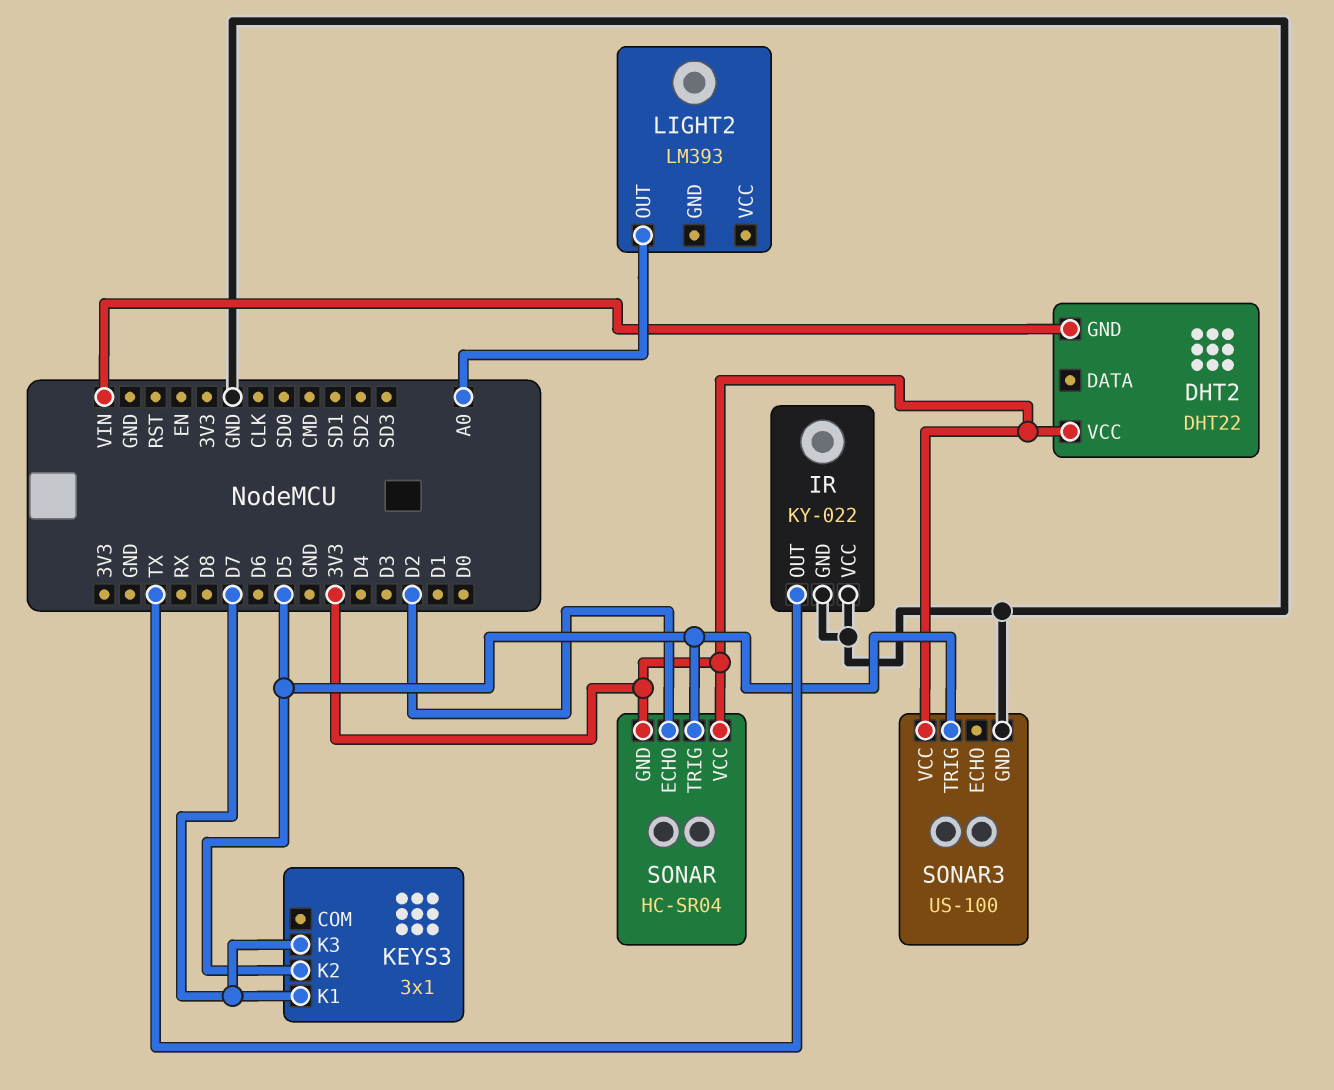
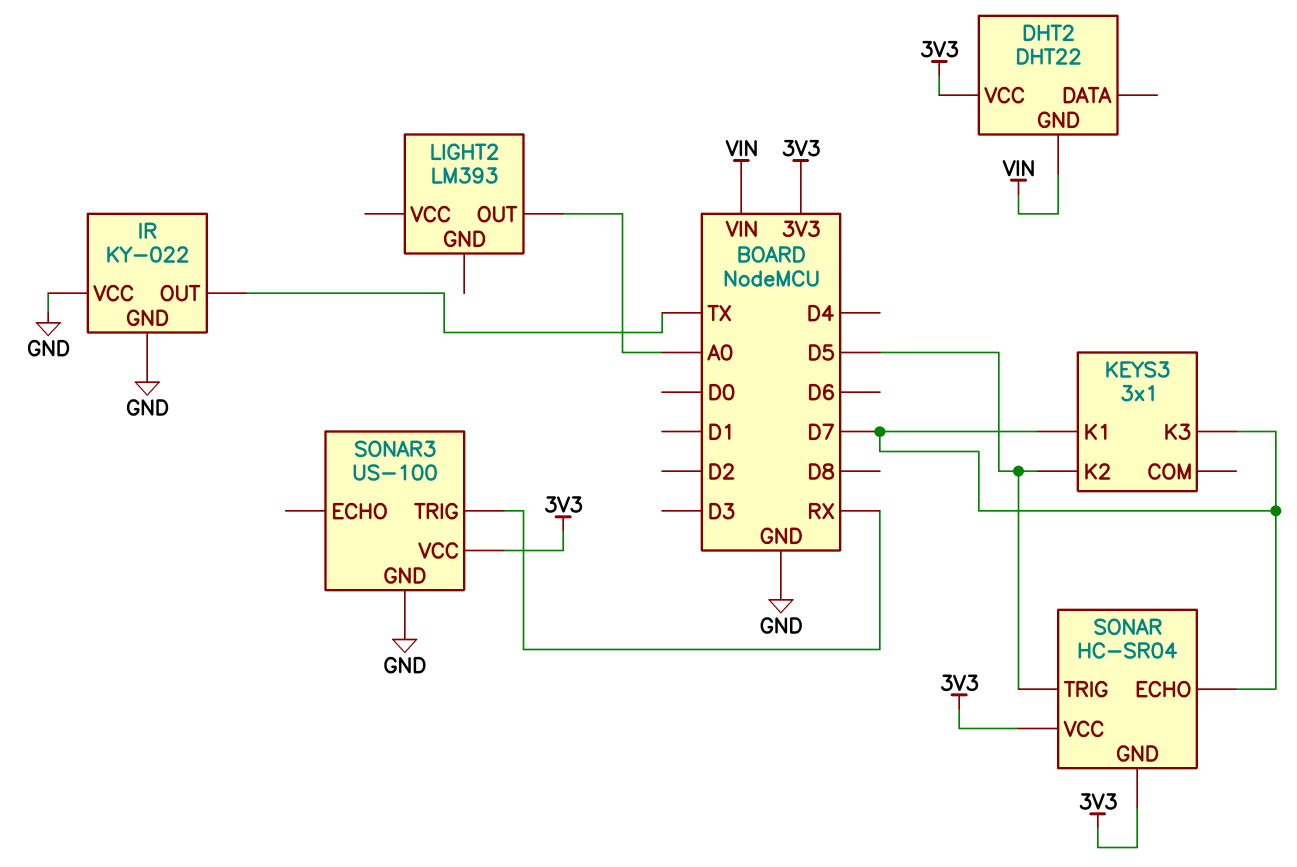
SONAR pin ECHO: D2 -> D7
SONAR3 pin TRIG: D5 -> RX

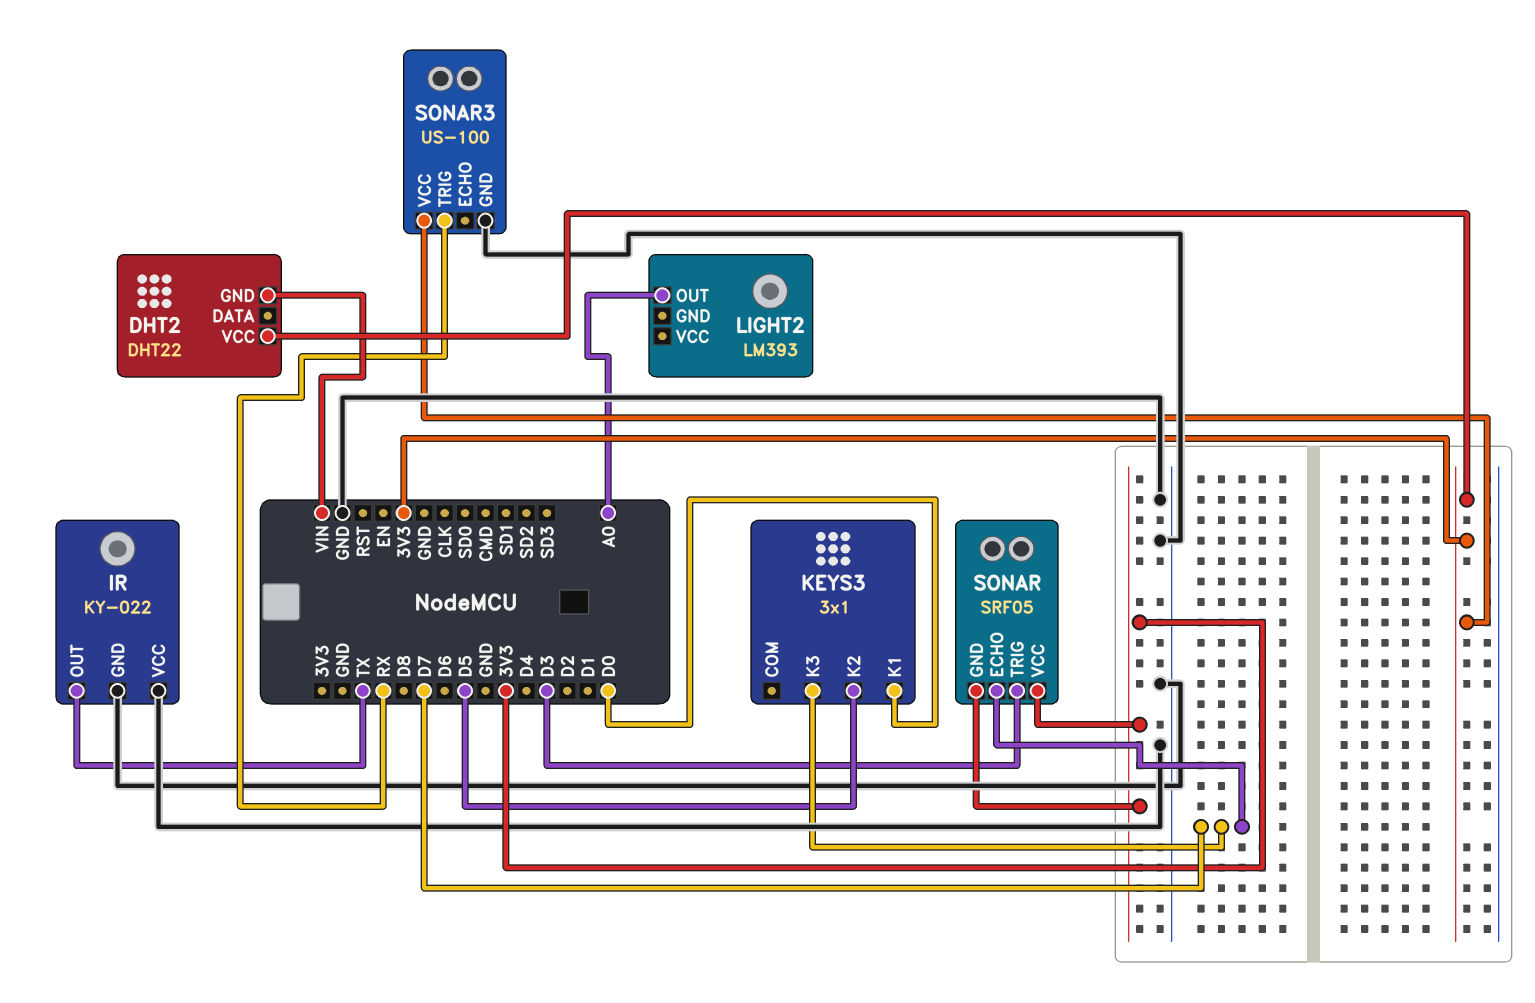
KEYS3 pin K1: D7 -> D0
SONAR: HC-SR04 -> SRF05
SONAR pin TRIG: D5 -> D3

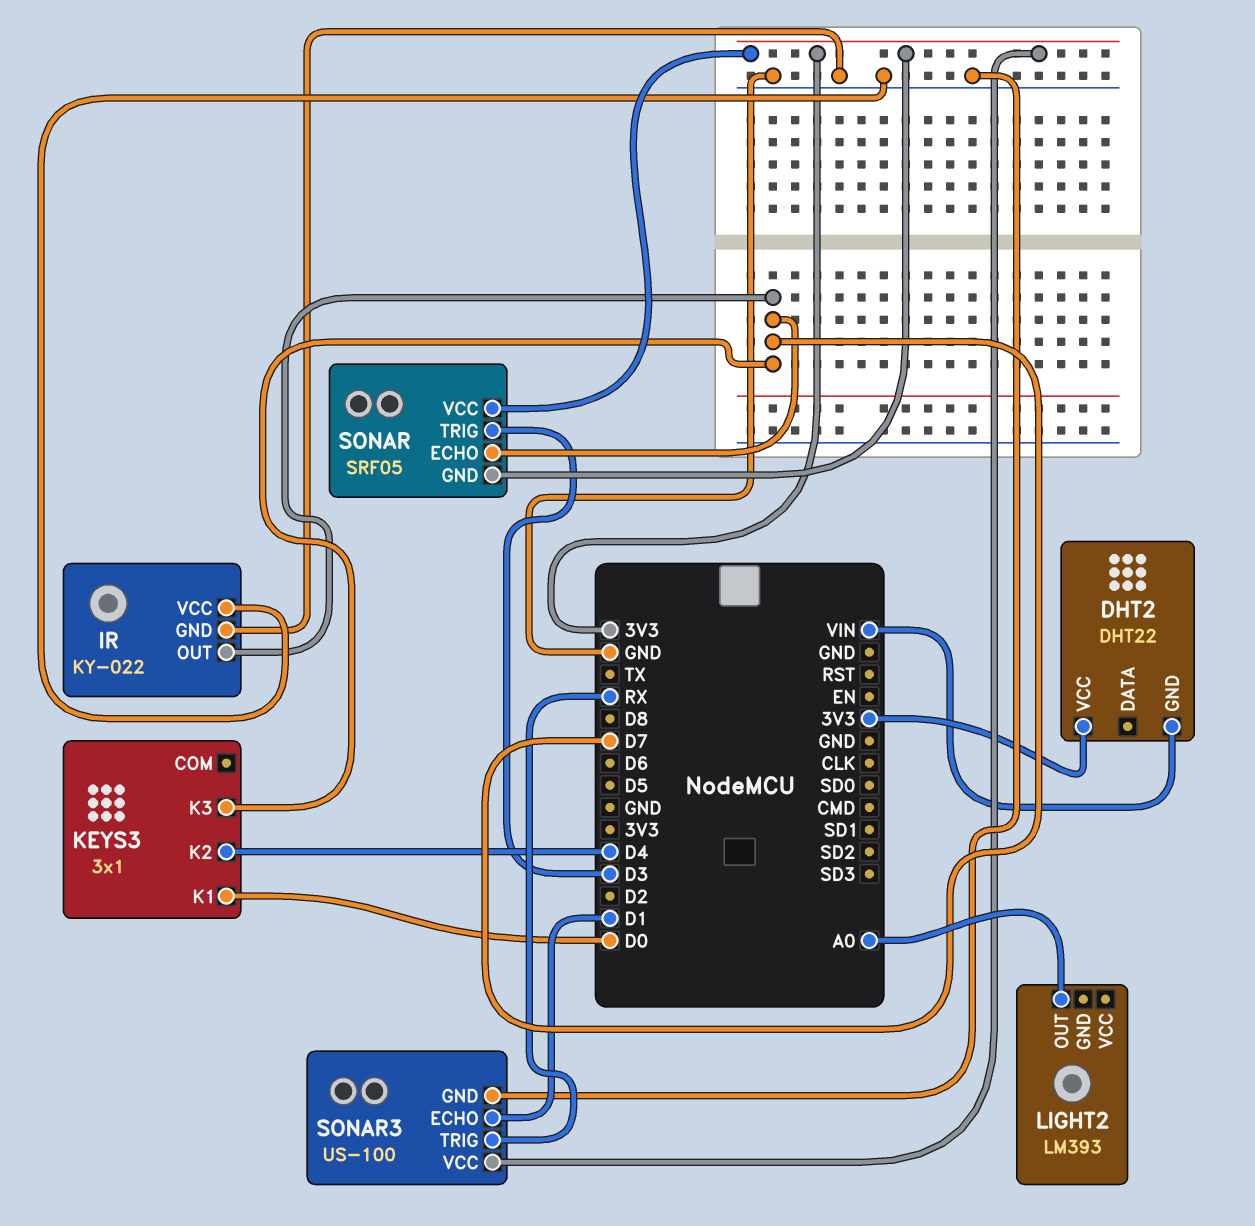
IR pin OUT: TX -> D7
KEYS3 pin K2: D5 -> D4
SONAR3 pin ECHO: none -> D1

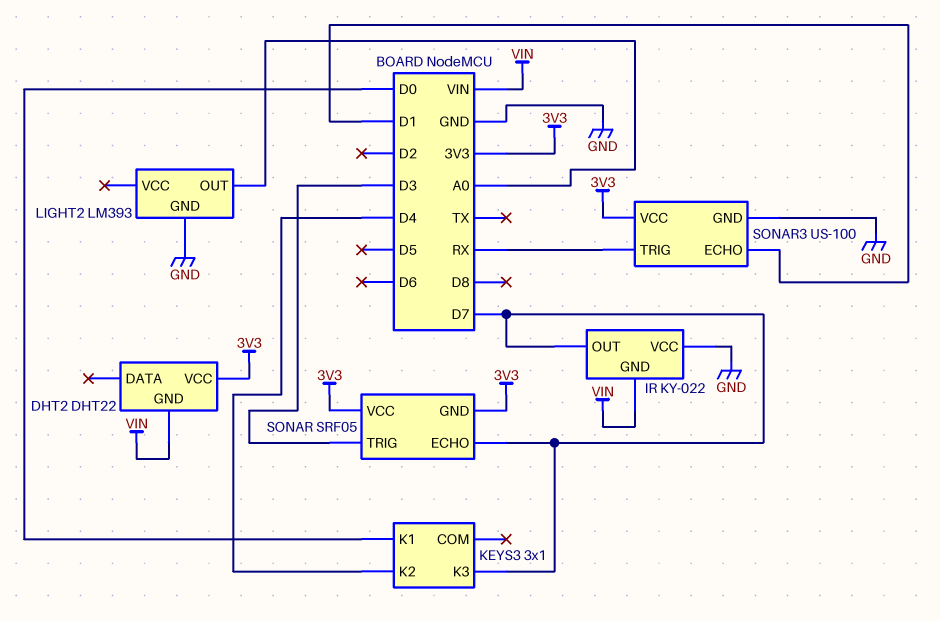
IR pin GND: GND -> VIN
LIGHT2 pin GND: none -> GND

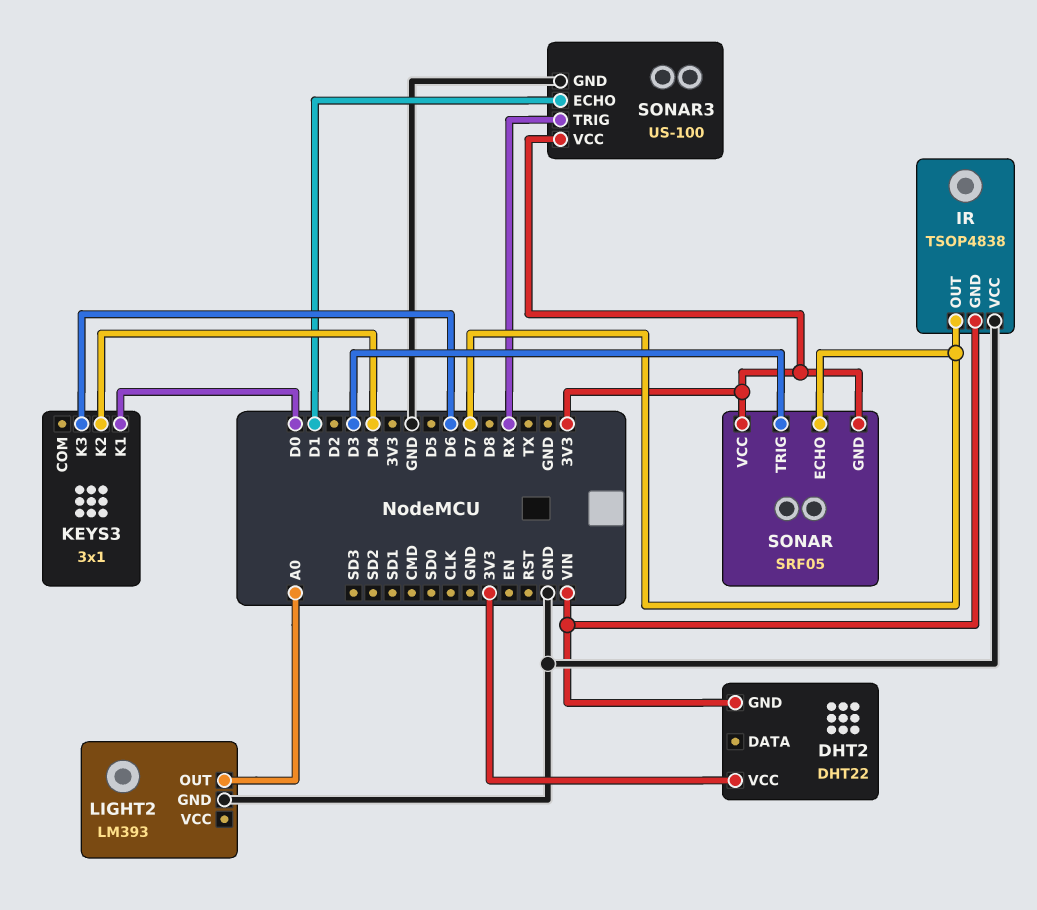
IR: KY-022 -> TSOP4838
KEYS3 pin K3: D7 -> D6

